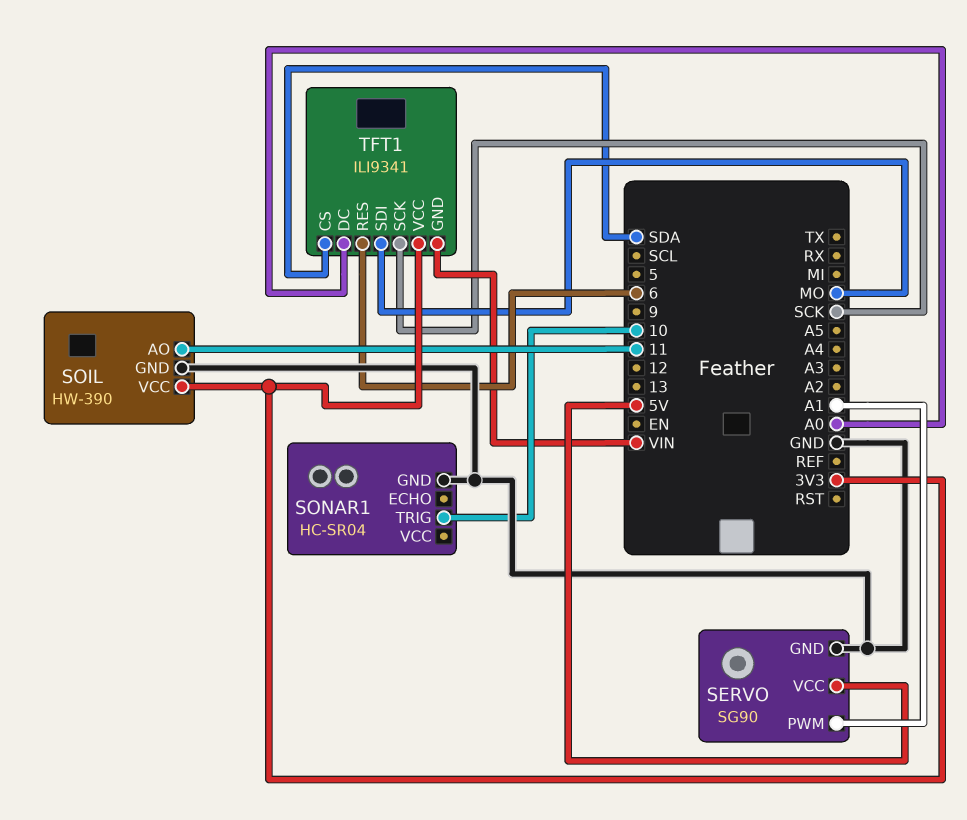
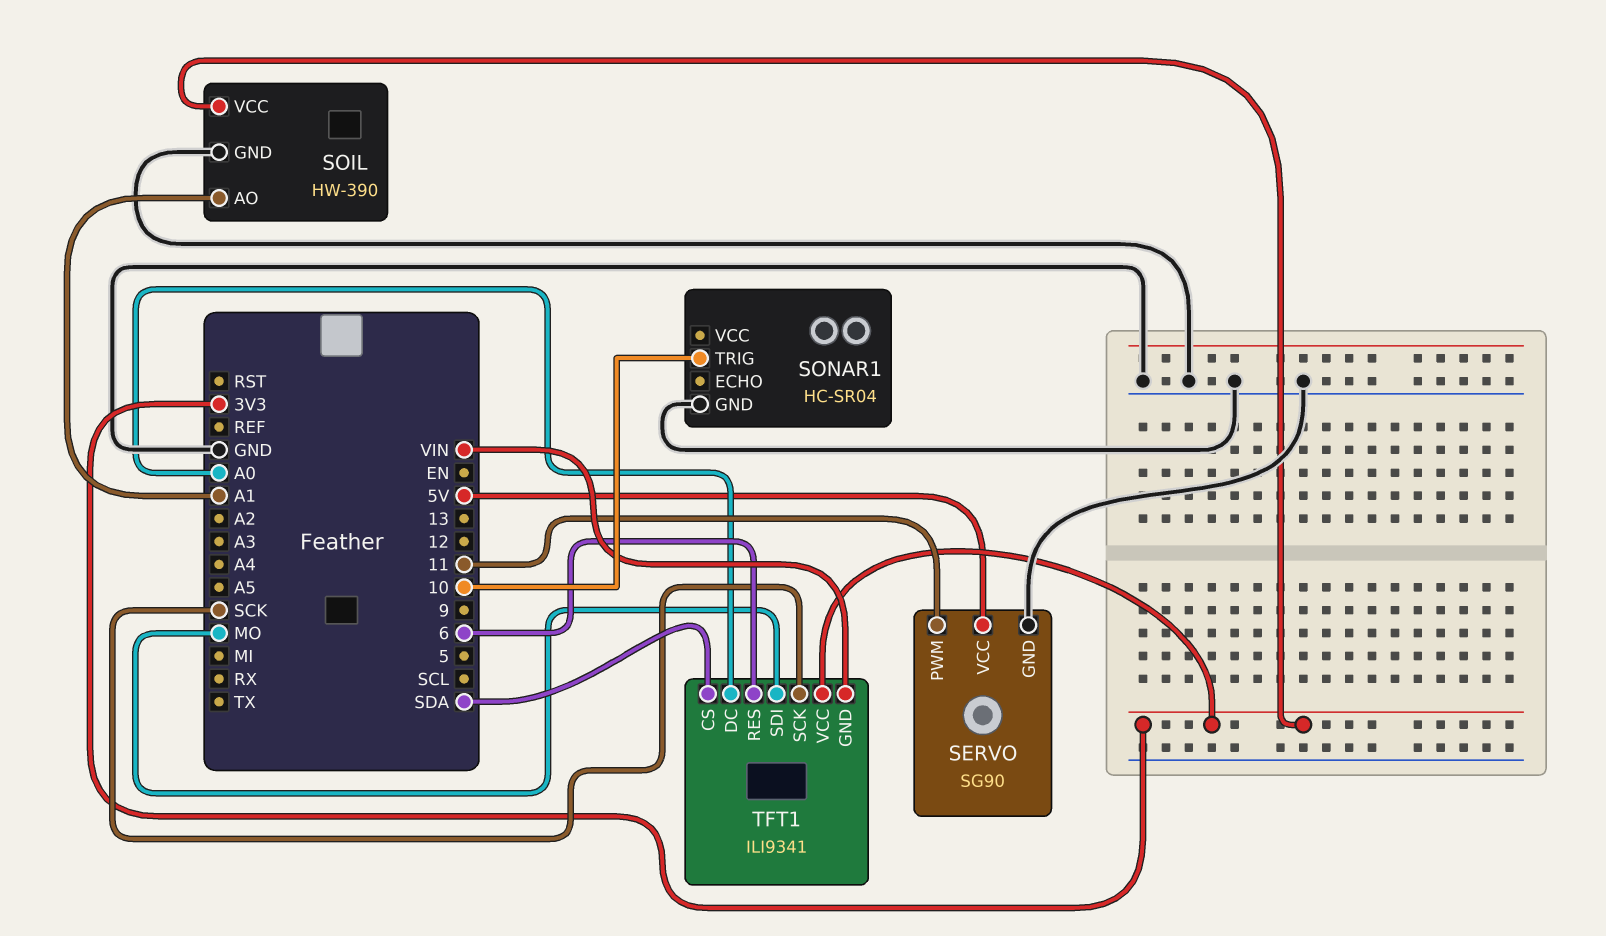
SERVO pin PWM: A1 -> 11
SOIL pin AO: 11 -> A1

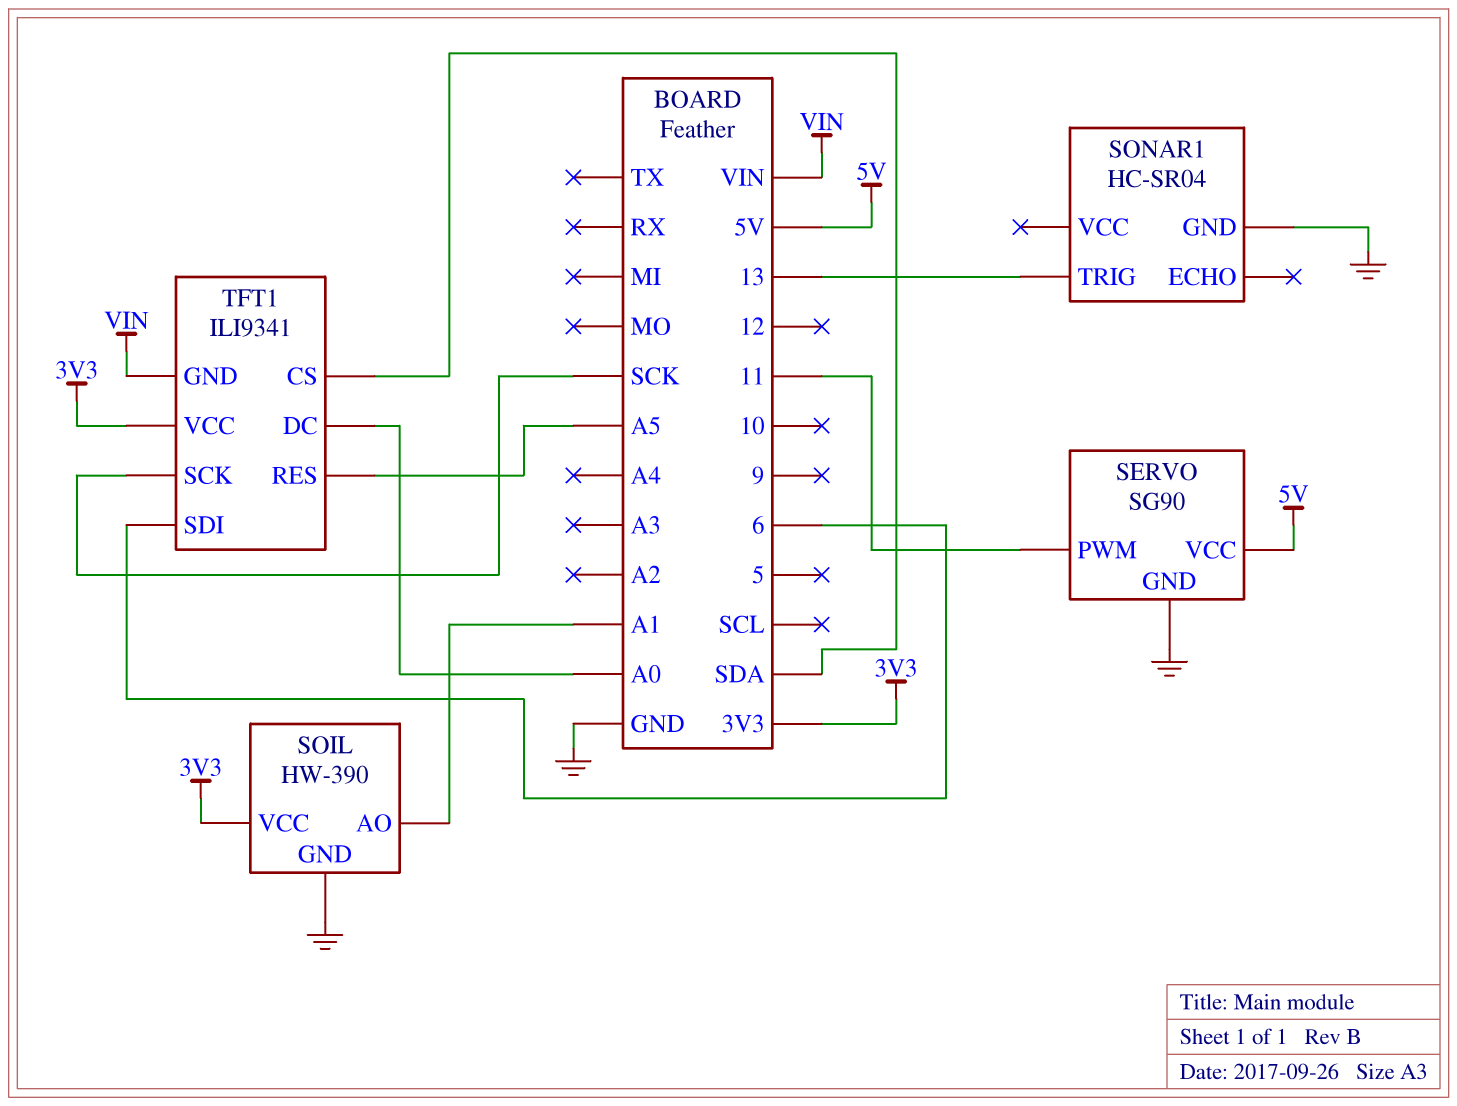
SONAR1 pin TRIG: 10 -> 13
TFT1 pin RES: 6 -> A5
TFT1 pin SDI: MO -> 6

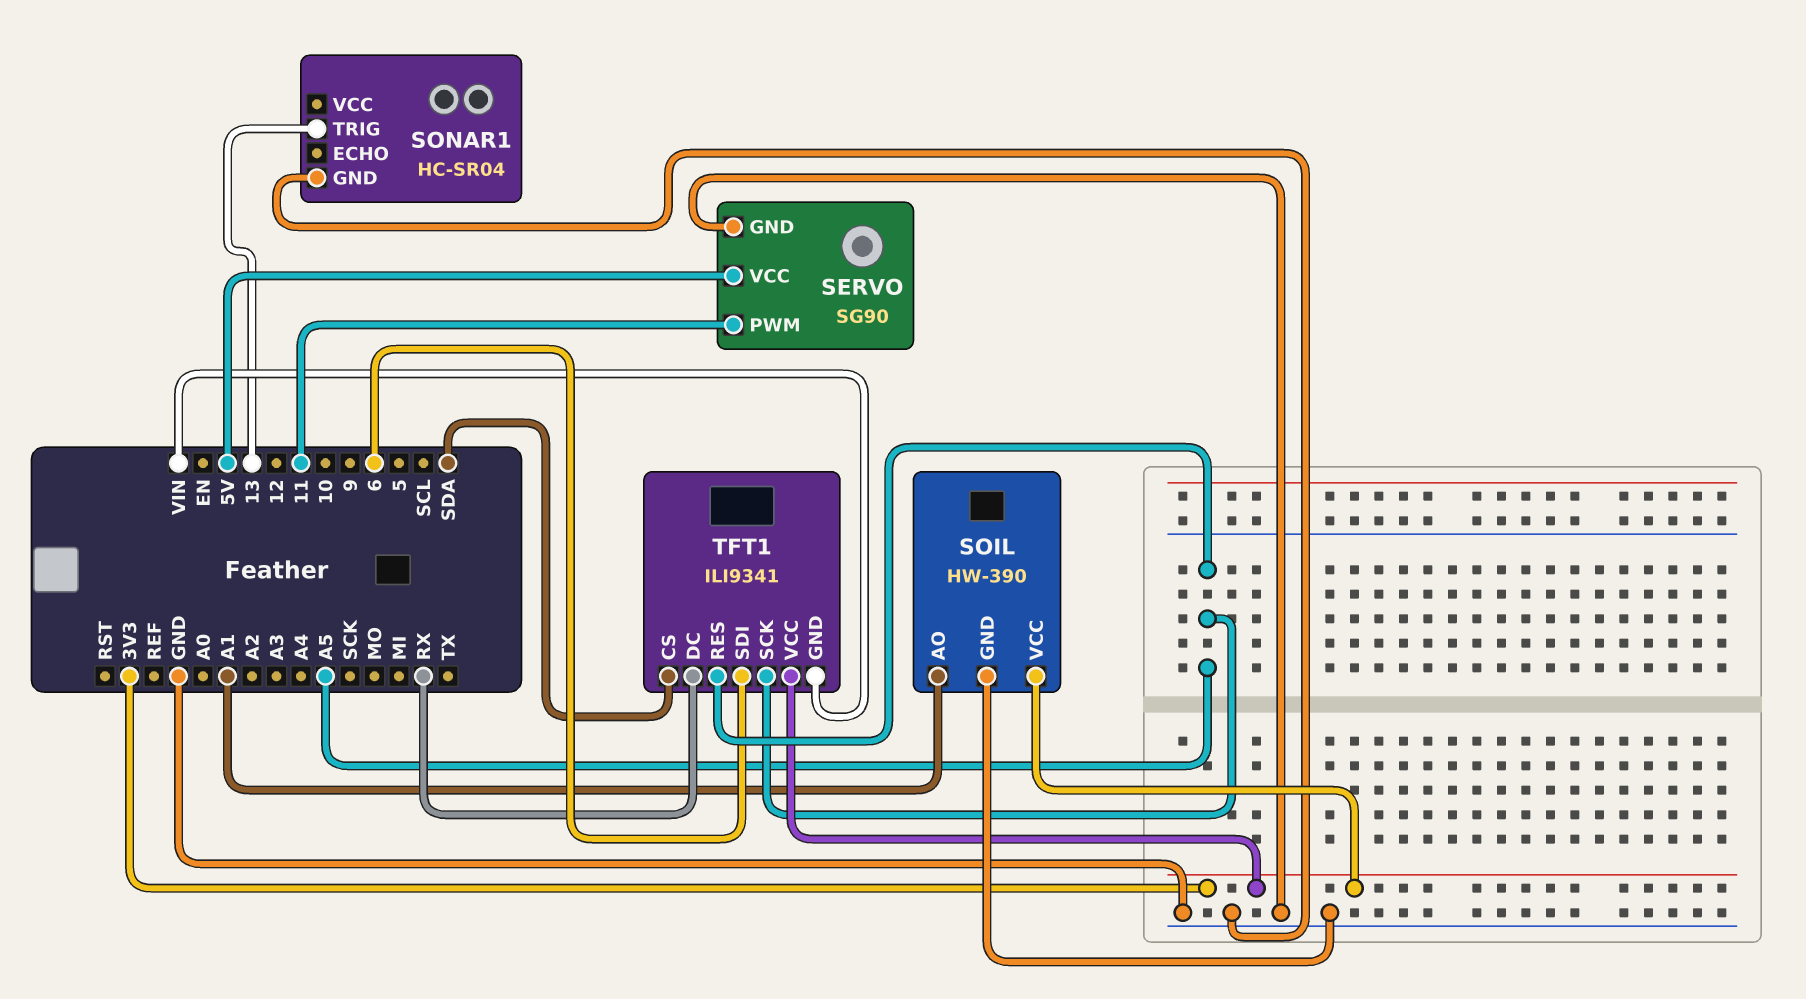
TFT1 pin DC: A0 -> RX
TFT1 pin SCK: SCK -> A5

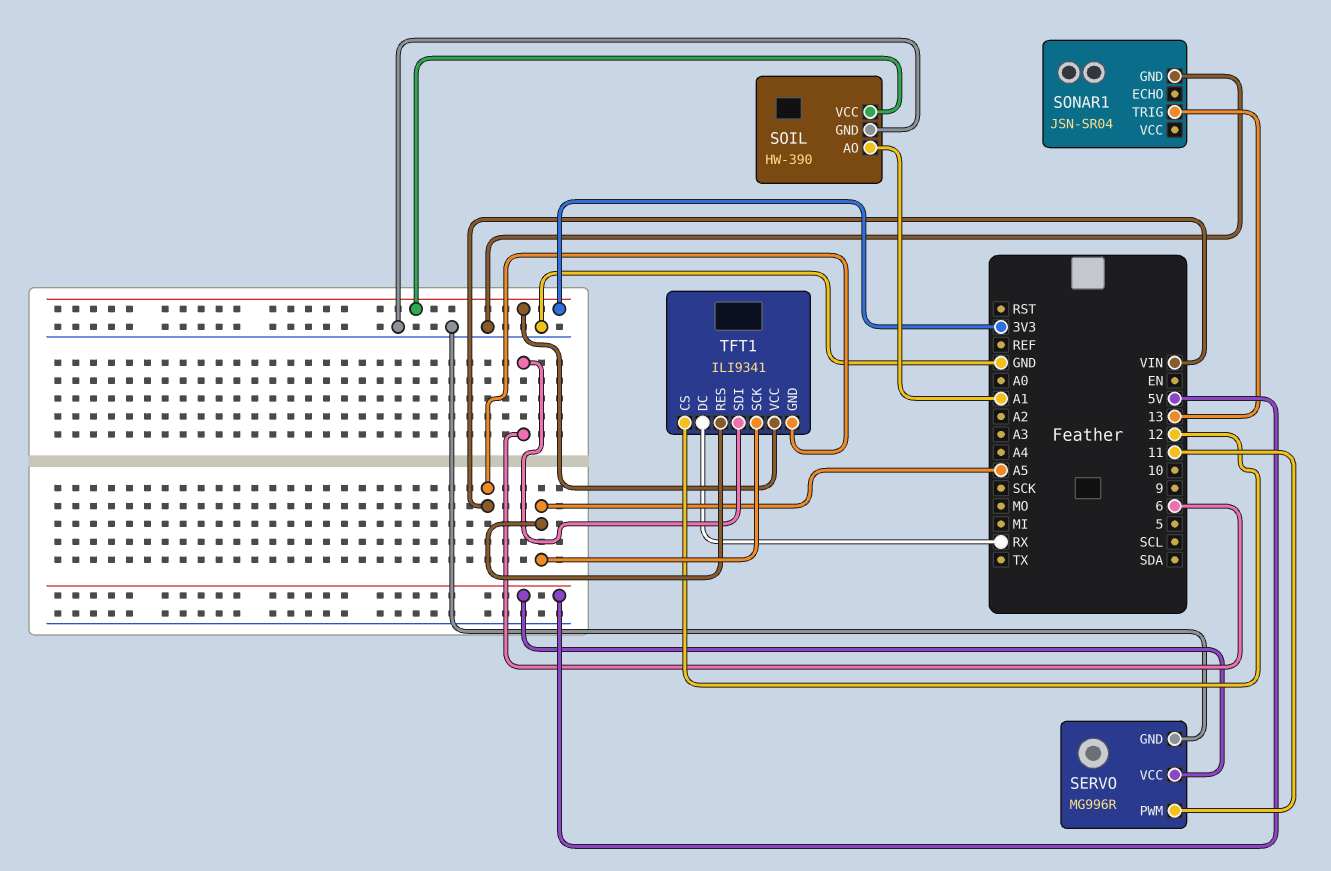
SERVO: SG90 -> MG996R
SONAR1: HC-SR04 -> JSN-SR04
TFT1 pin CS: SDA -> 12

